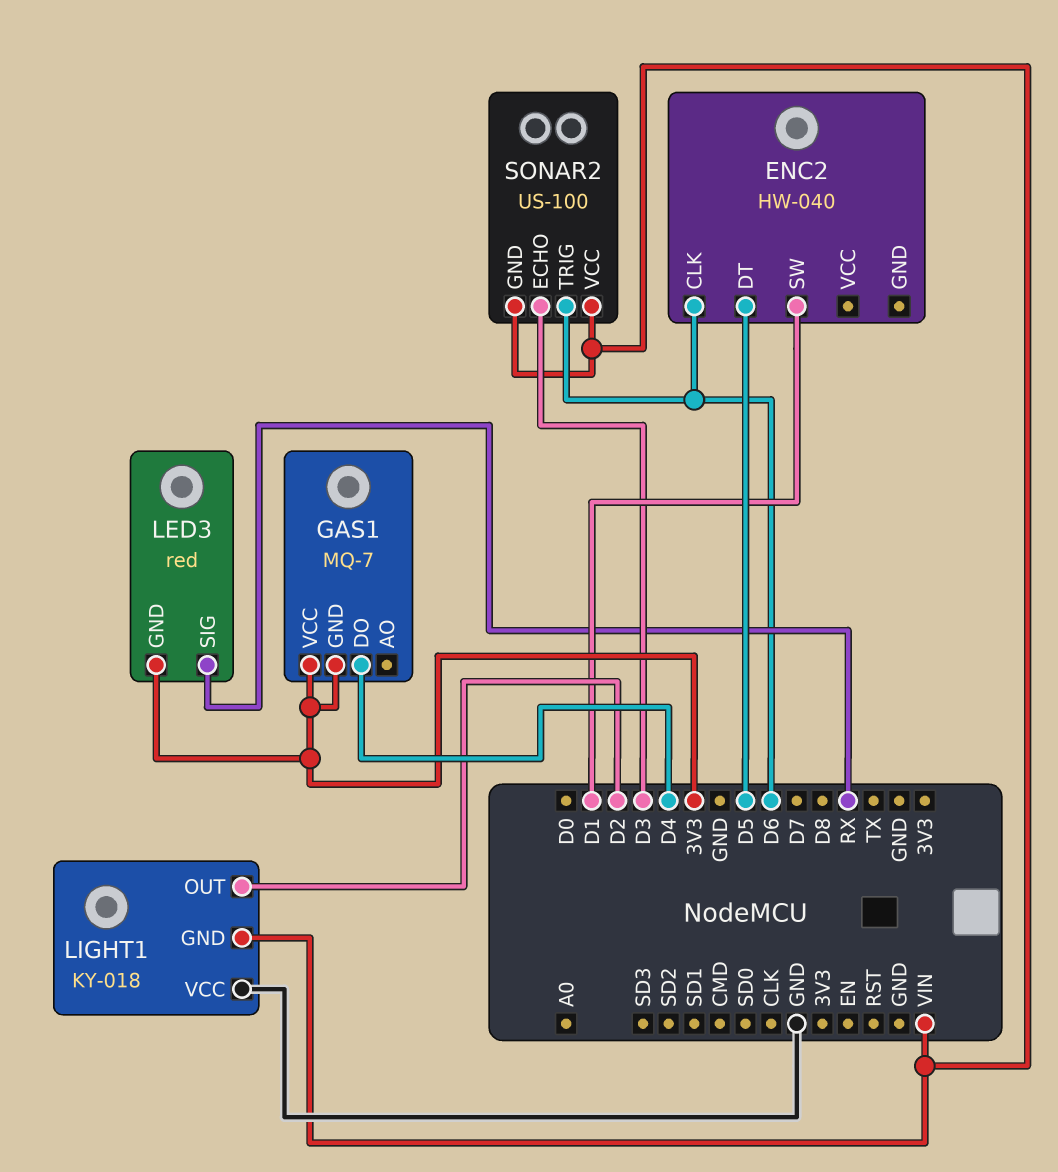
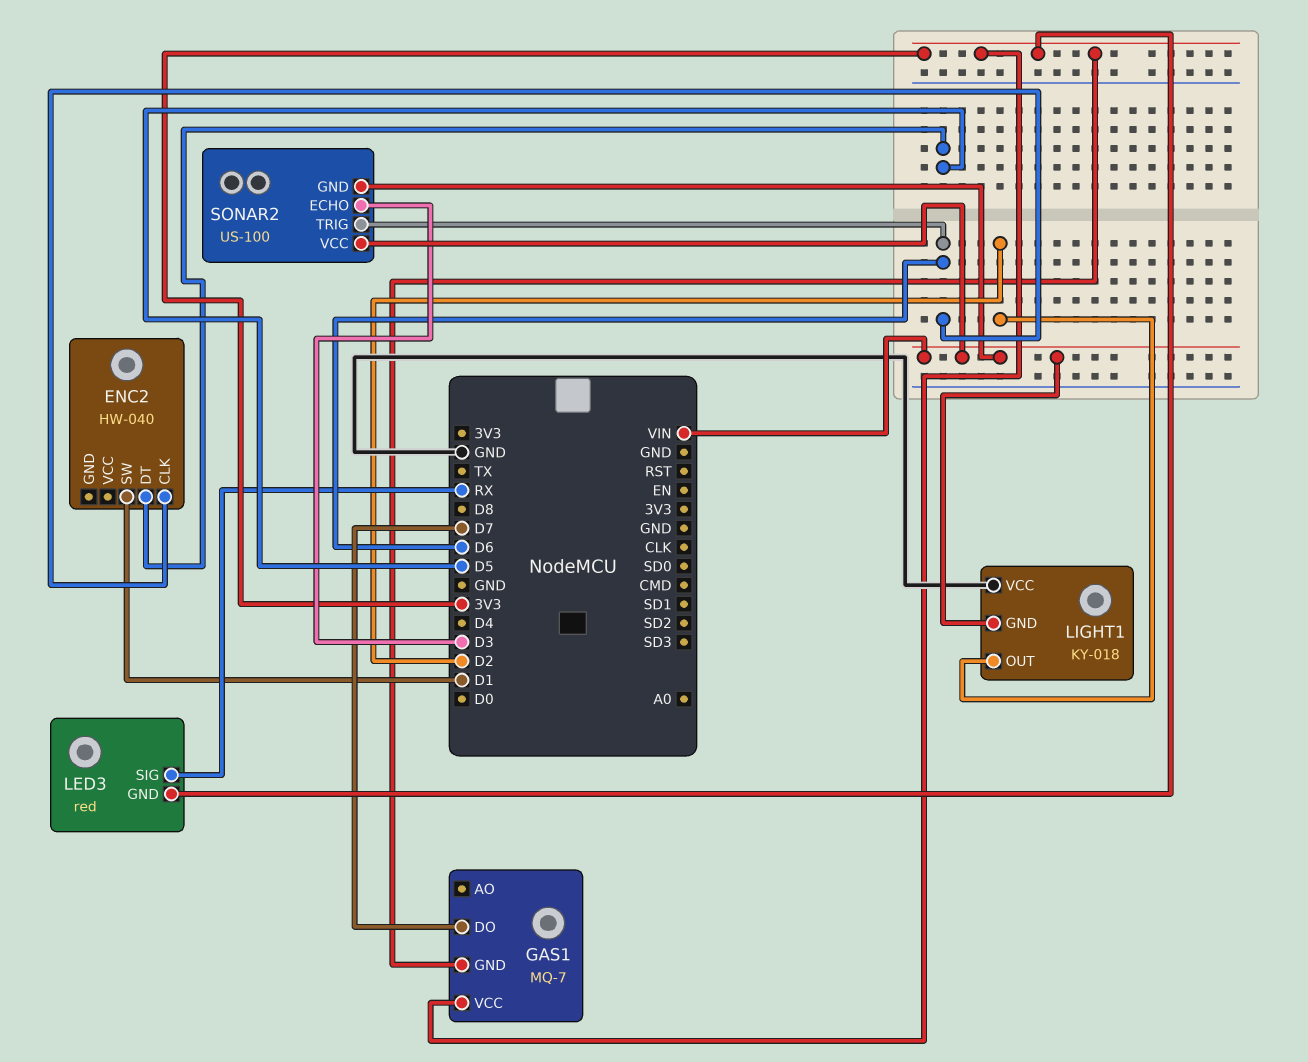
GAS1 pin DO: D4 -> D7

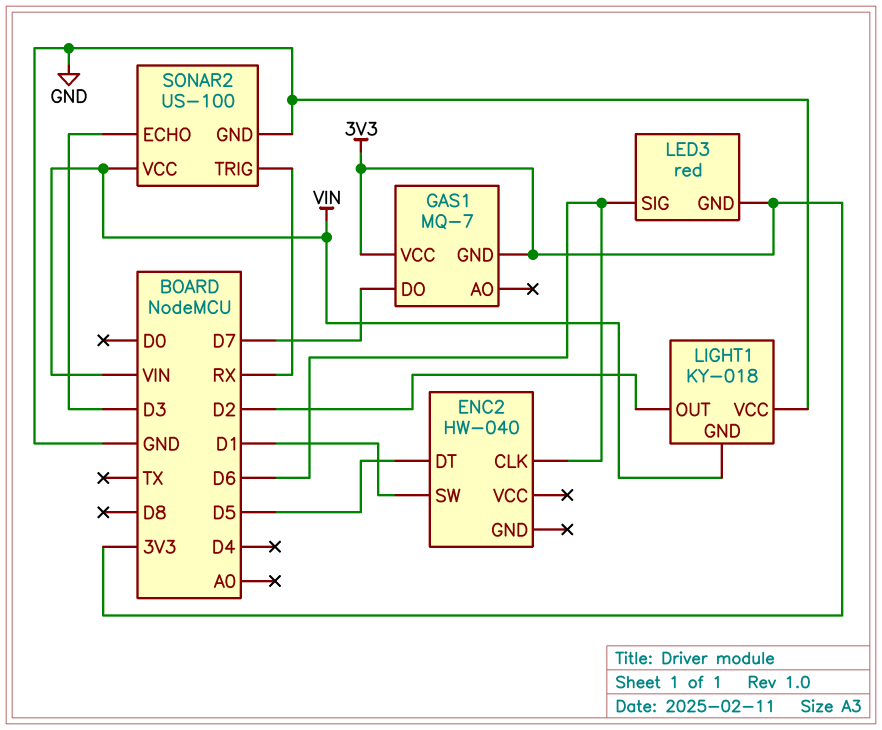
LED3 pin SIG: RX -> D6
SONAR2 pin GND: VIN -> GND
SONAR2 pin TRIG: D6 -> RX

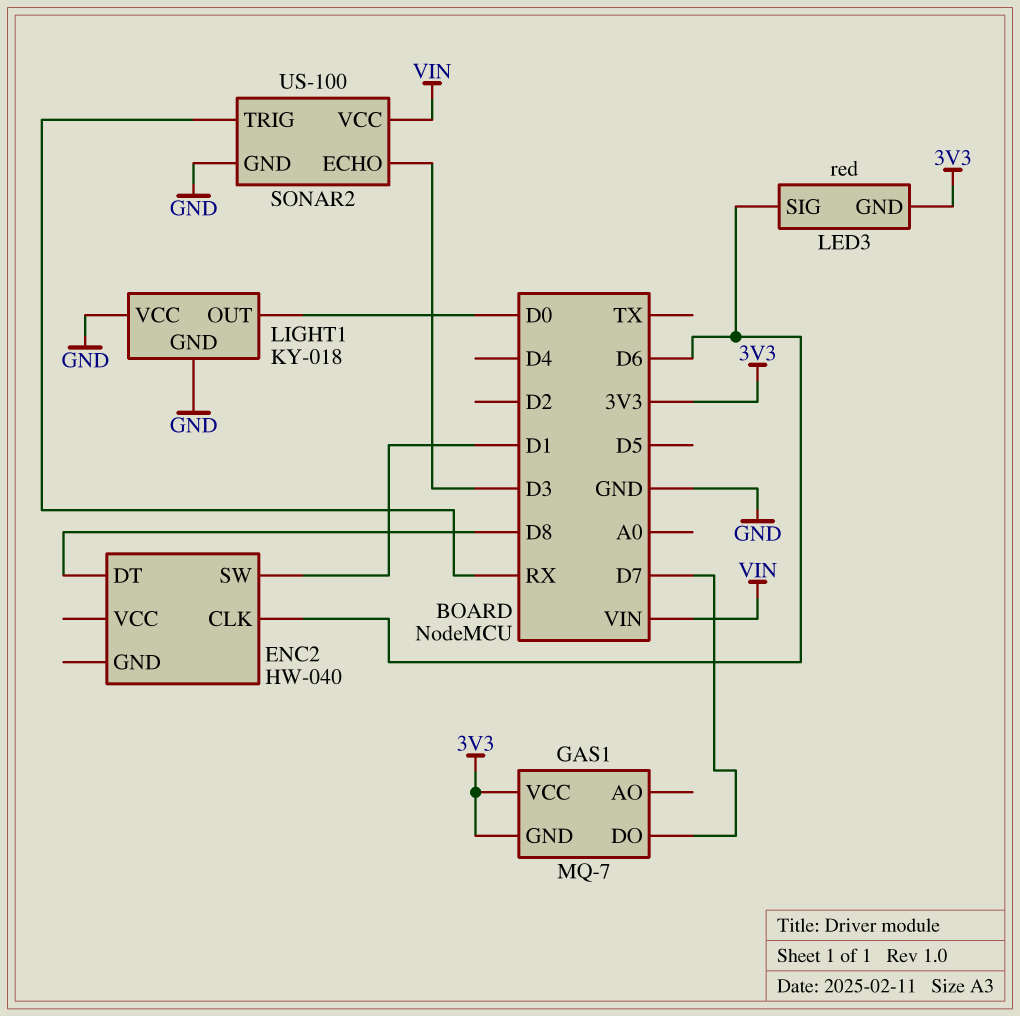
ENC2 pin DT: D5 -> D8
LIGHT1 pin GND: VIN -> GND
LIGHT1 pin OUT: D2 -> D0

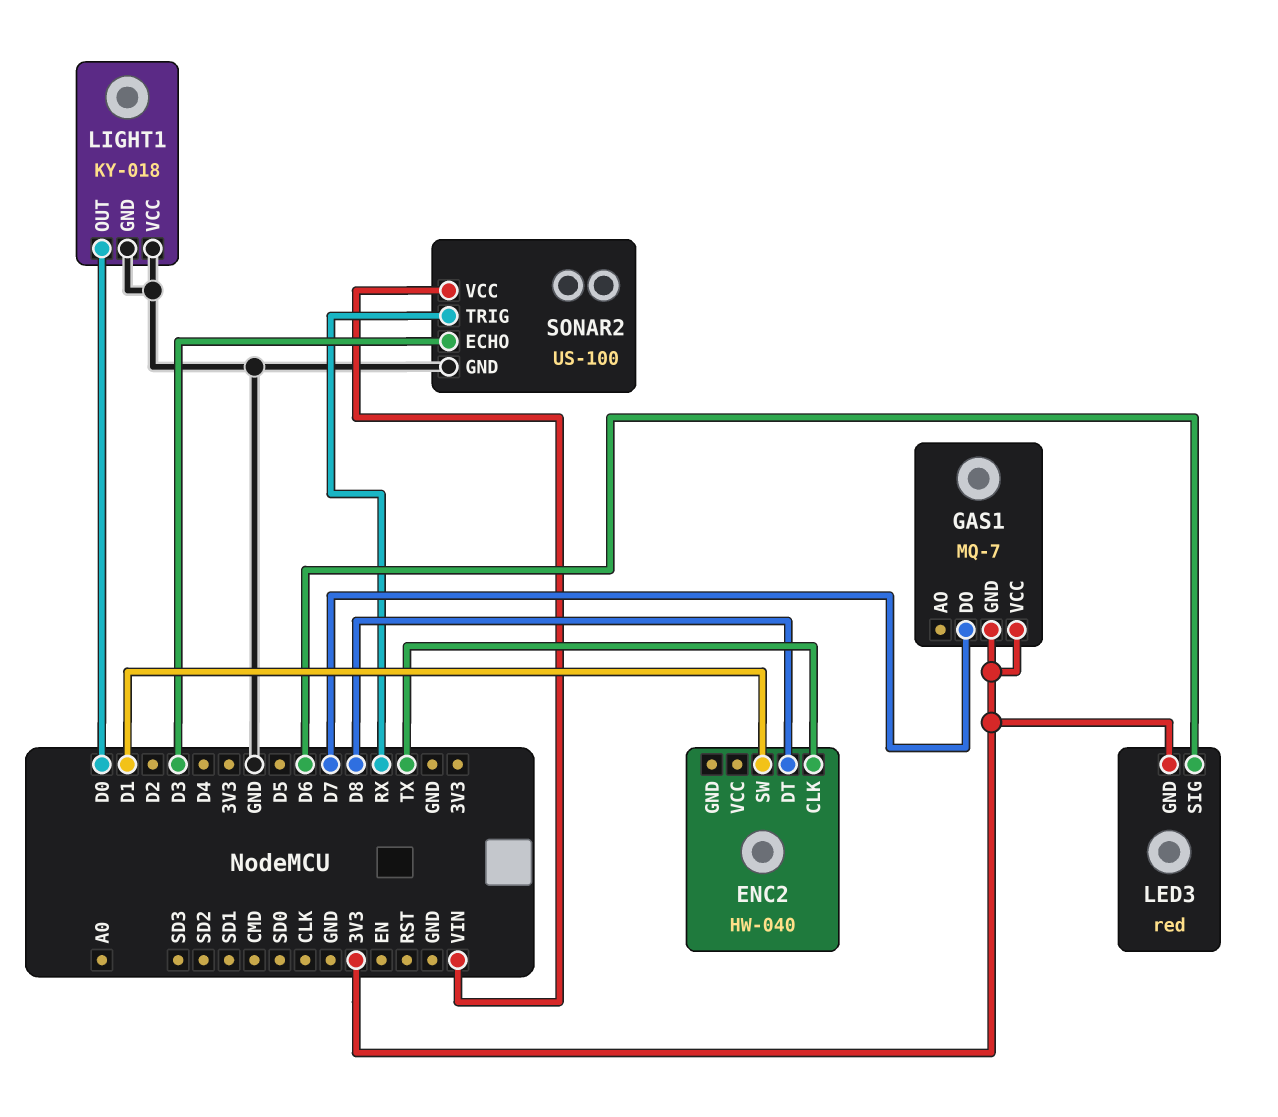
ENC2 pin CLK: D6 -> TX

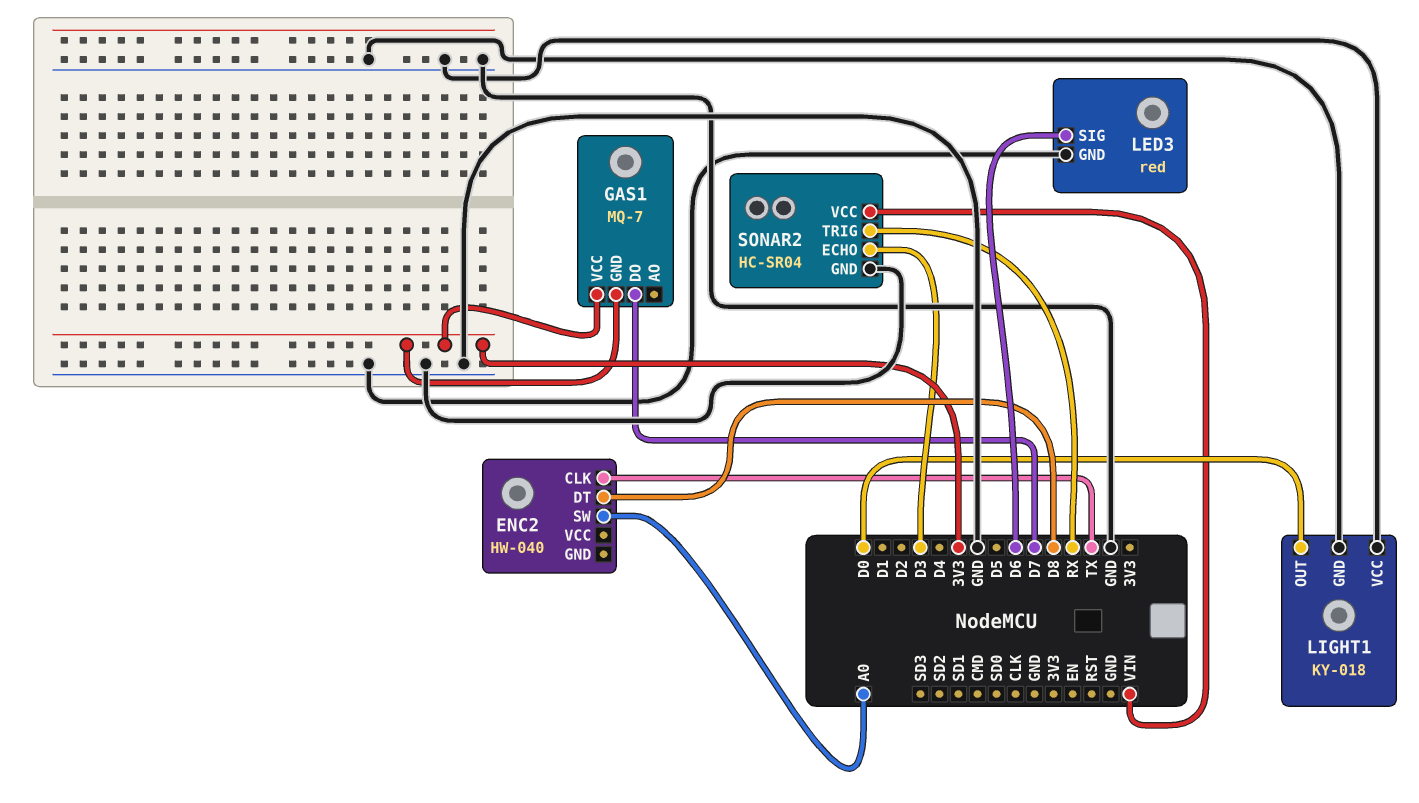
ENC2 pin SW: D1 -> A0
LED3 pin GND: 3V3 -> GND
SONAR2: US-100 -> HC-SR04

